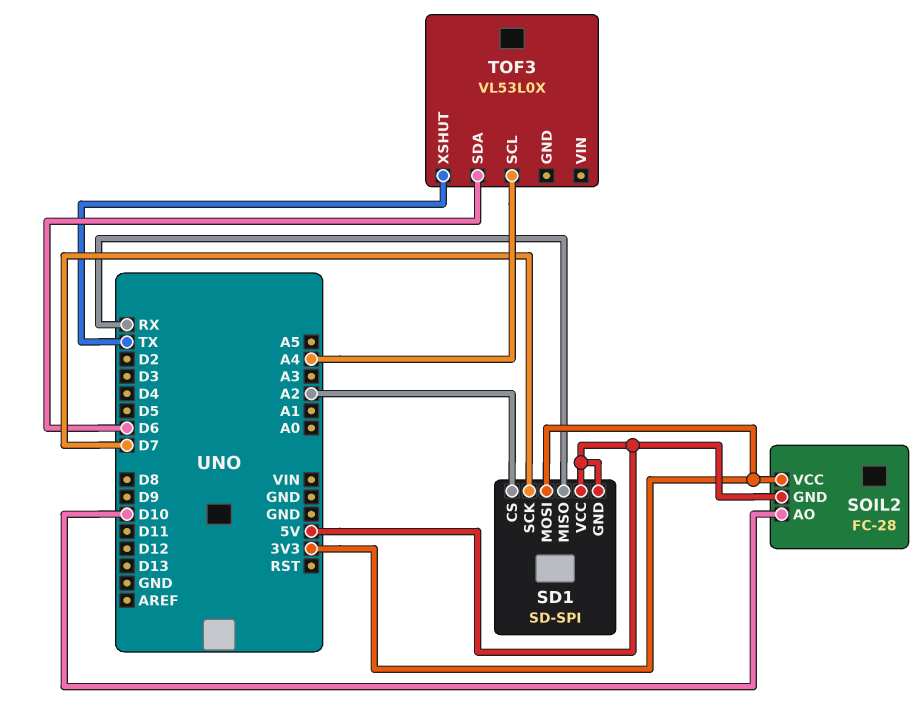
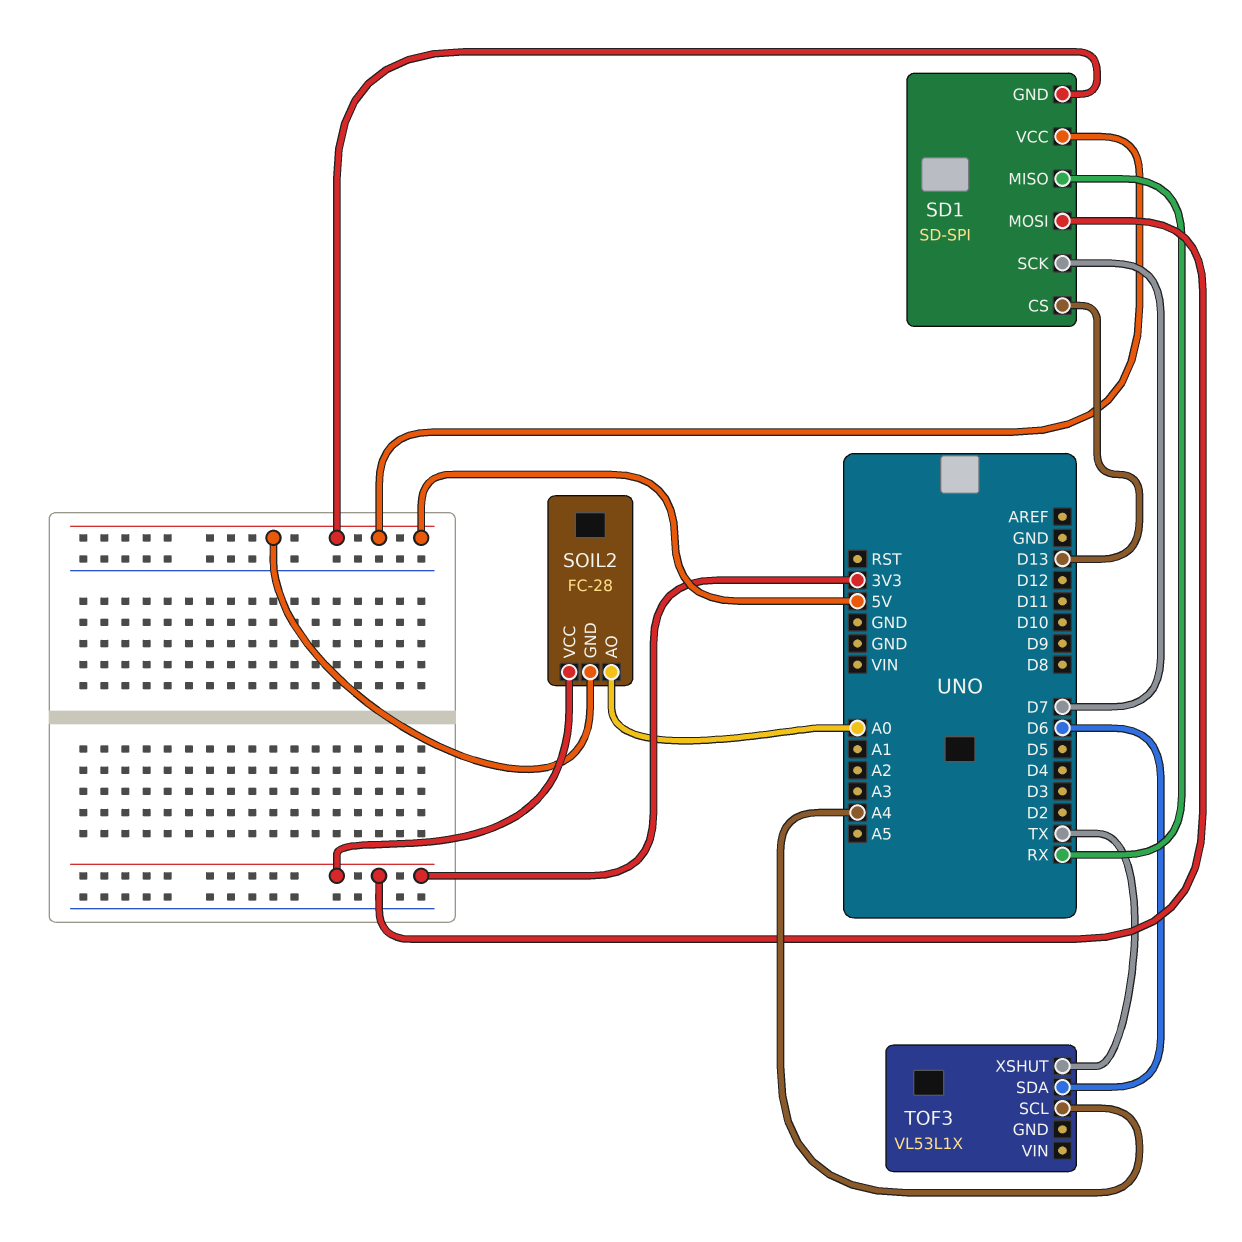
SD1 pin CS: A2 -> D13
SOIL2 pin AO: D10 -> A0
TOF3: VL53L0X -> VL53L1X

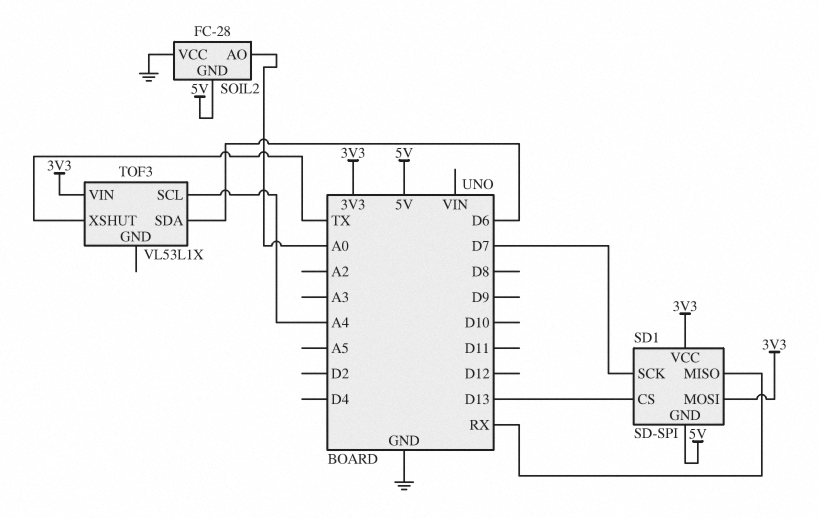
SD1 pin VCC: 5V -> 3V3
SOIL2 pin VCC: 3V3 -> GND
TOF3 pin VIN: none -> 3V3

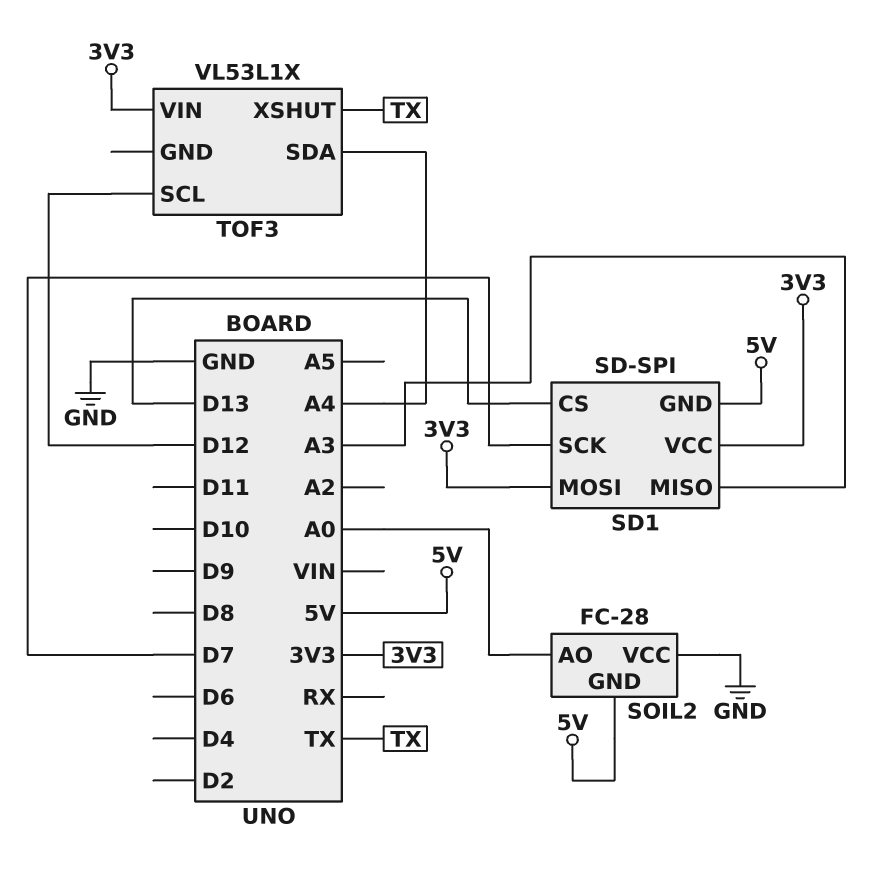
SD1 pin MISO: RX -> A3
TOF3 pin SCL: A4 -> D12
TOF3 pin SDA: D6 -> A4

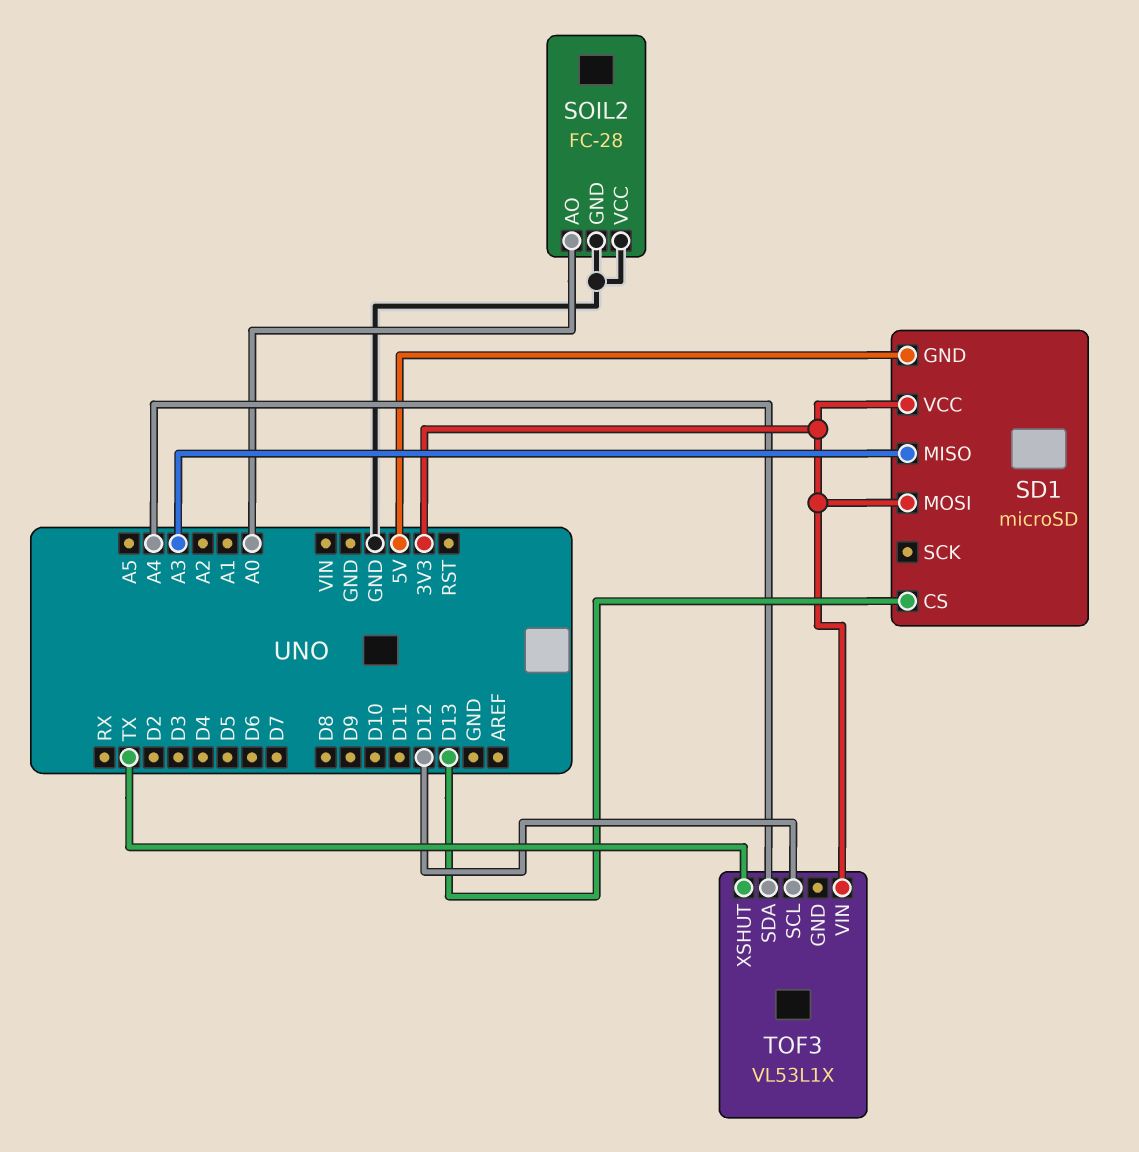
SD1: SD-SPI -> microSD
SD1 pin SCK: D7 -> none
SOIL2 pin GND: 5V -> GND

